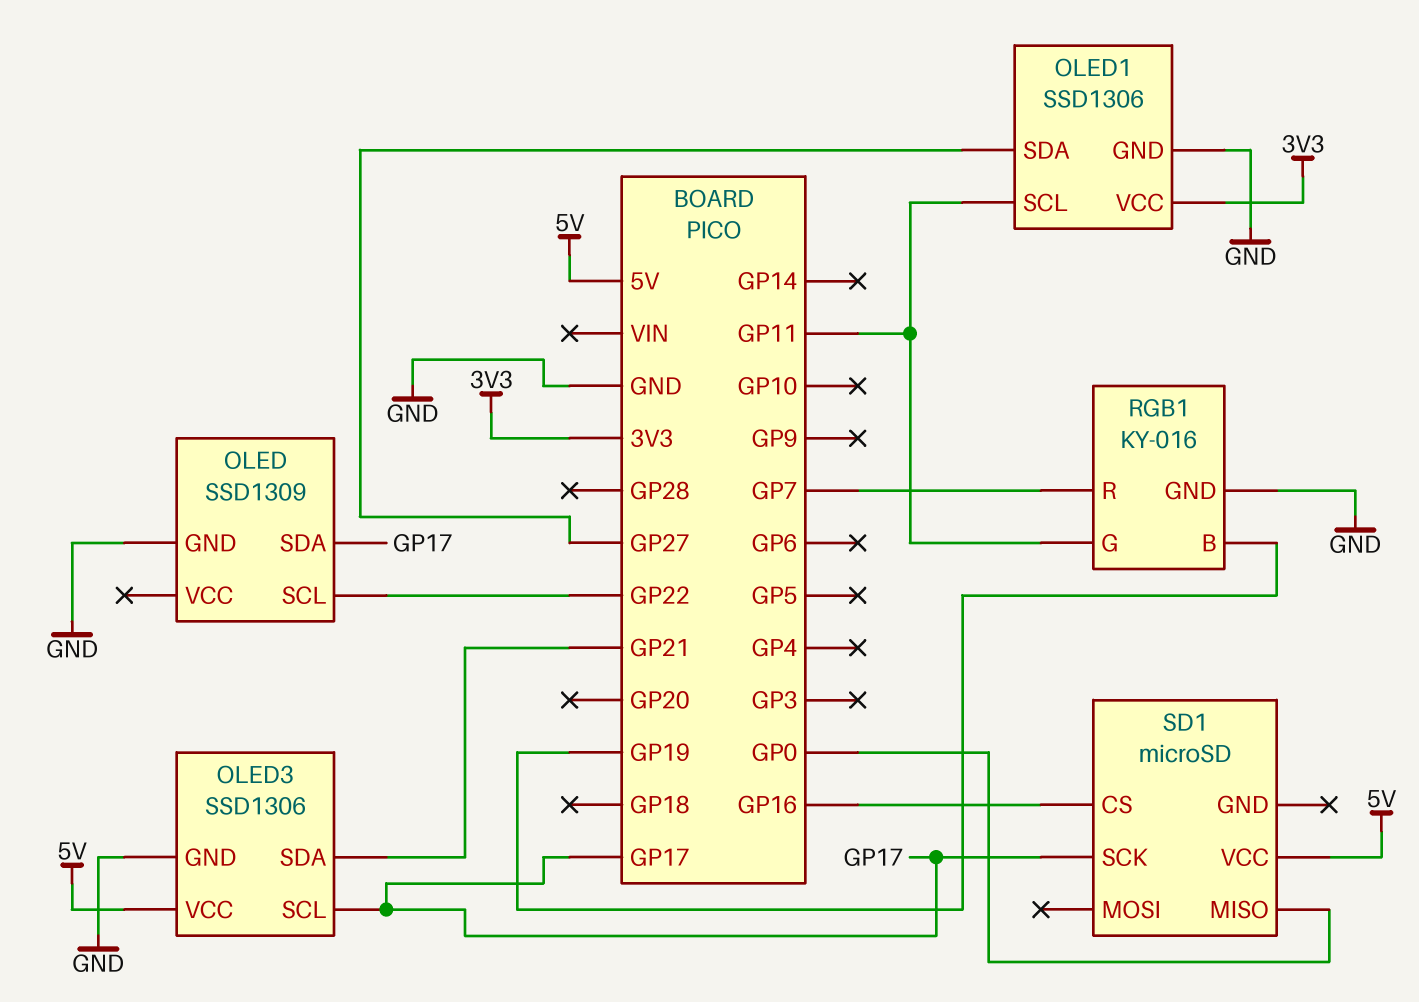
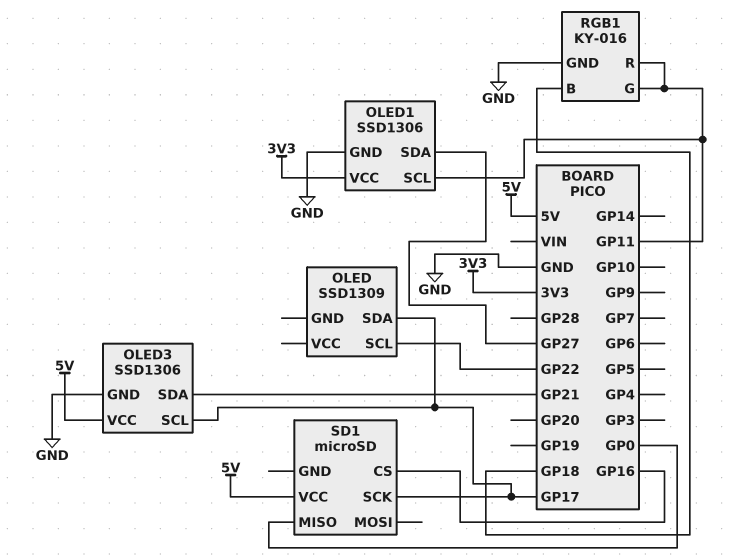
OLED pin GND: GND -> none
RGB1 pin B: GP19 -> GP18
RGB1 pin R: GP7 -> GP11

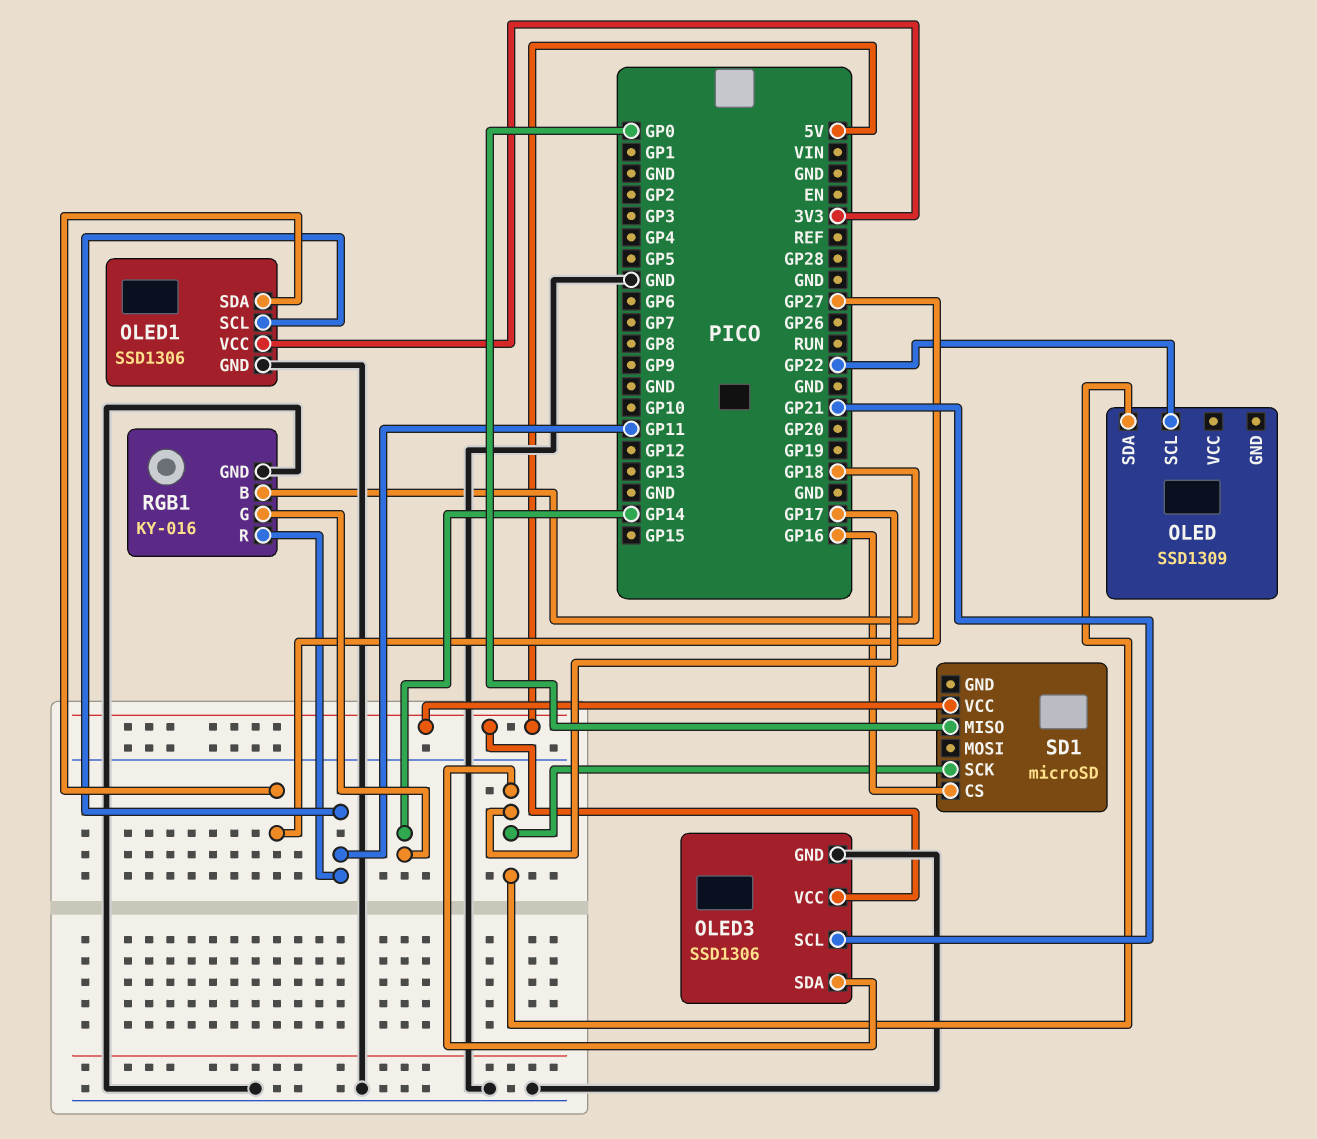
OLED3 pin SCL: GP17 -> GP21
OLED3 pin SDA: GP21 -> GP17
RGB1 pin G: GP11 -> GP14

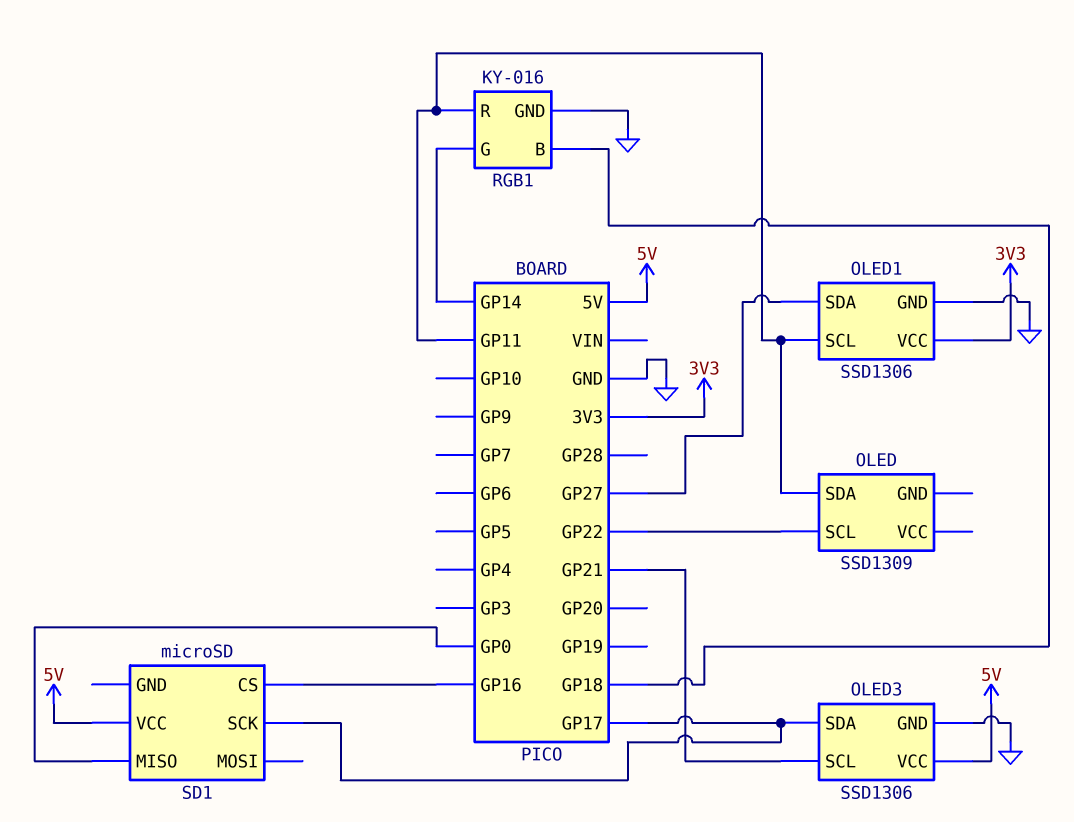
OLED pin SDA: GP17 -> GP11

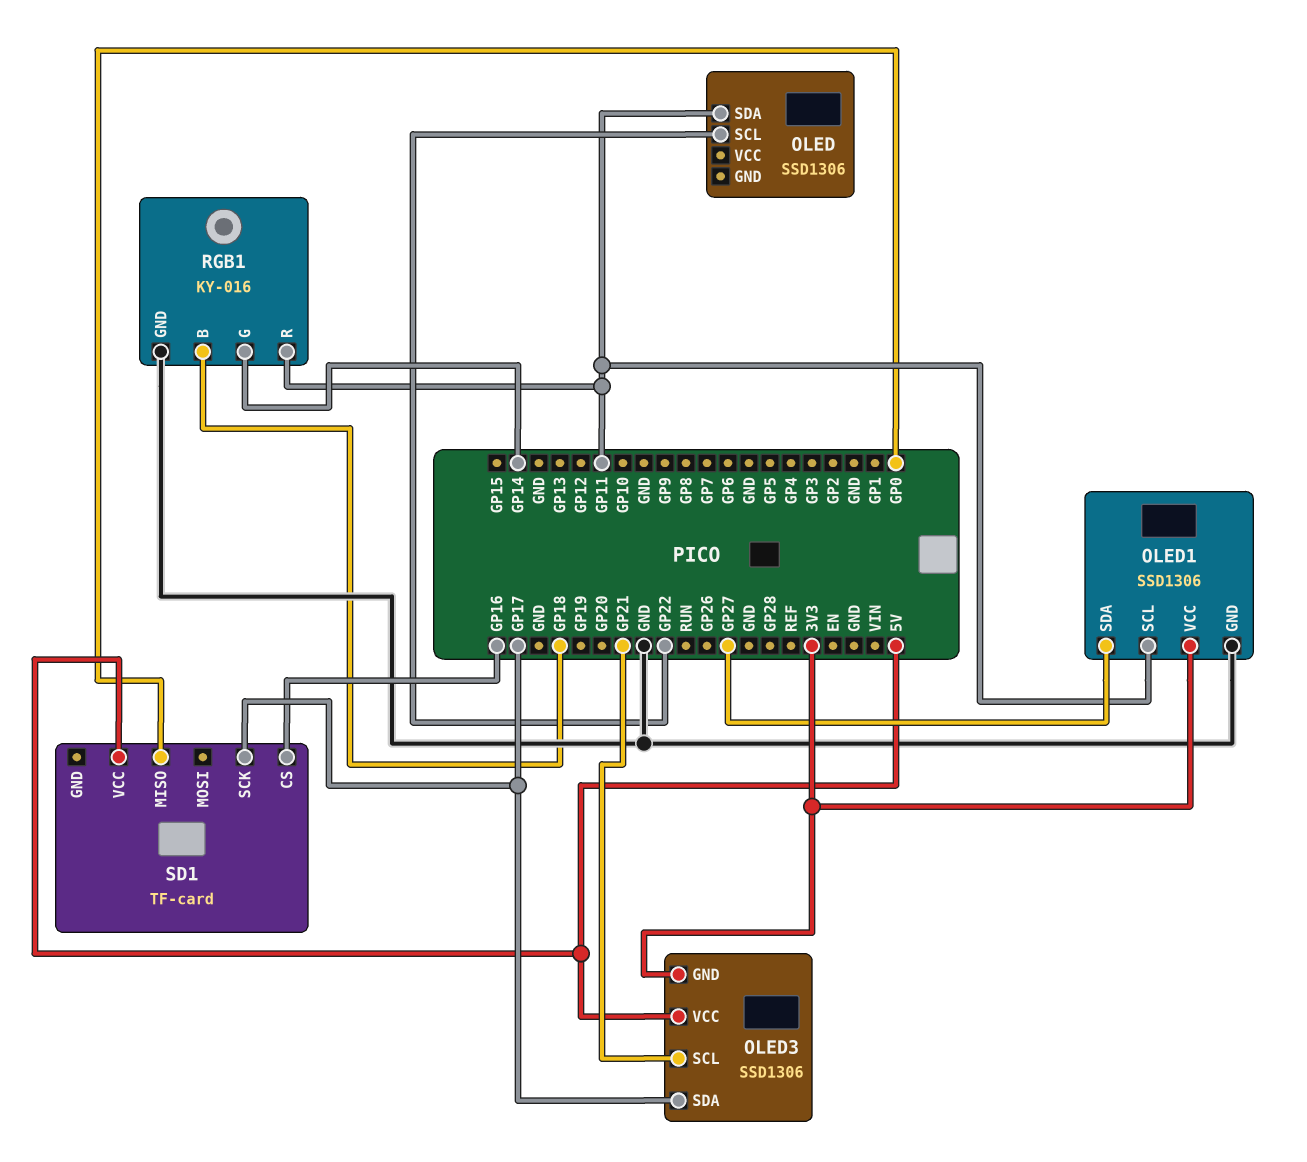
OLED: SSD1309 -> SSD1306
OLED3 pin GND: GND -> 3V3
SD1: microSD -> TF-card

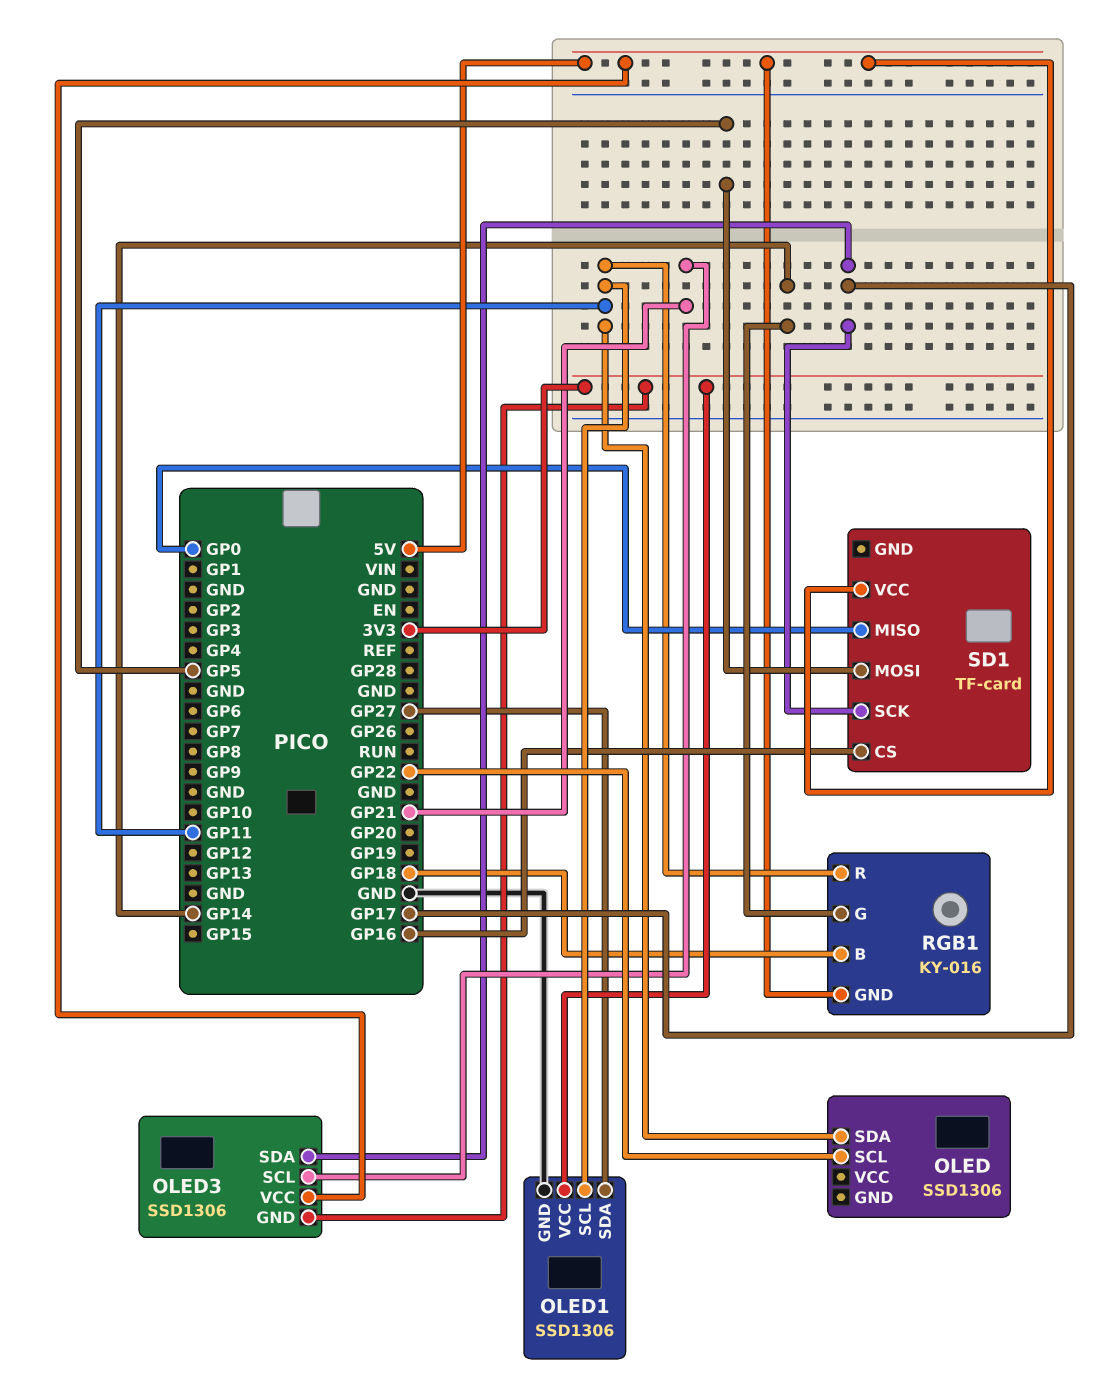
RGB1 pin GND: GND -> 5V
SD1 pin MOSI: none -> GP5

